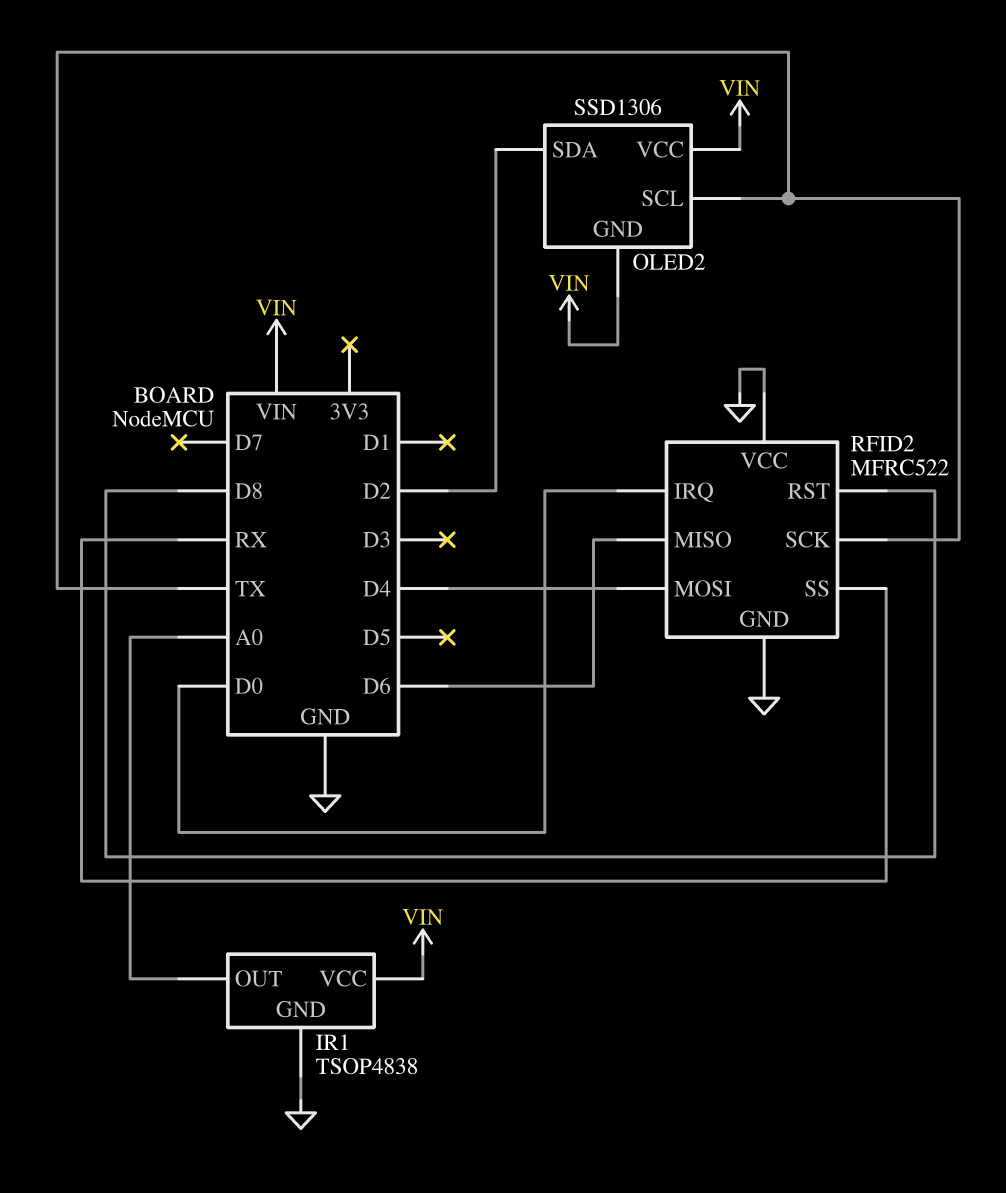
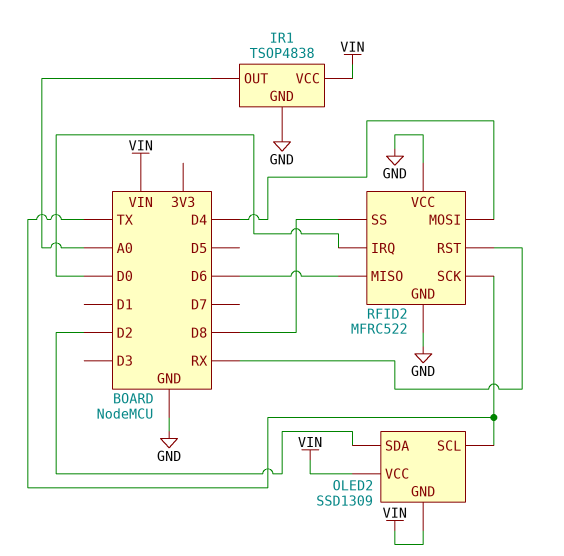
OLED2: SSD1306 -> SSD1309
RFID2 pin RST: D8 -> RX
RFID2 pin SS: RX -> D8

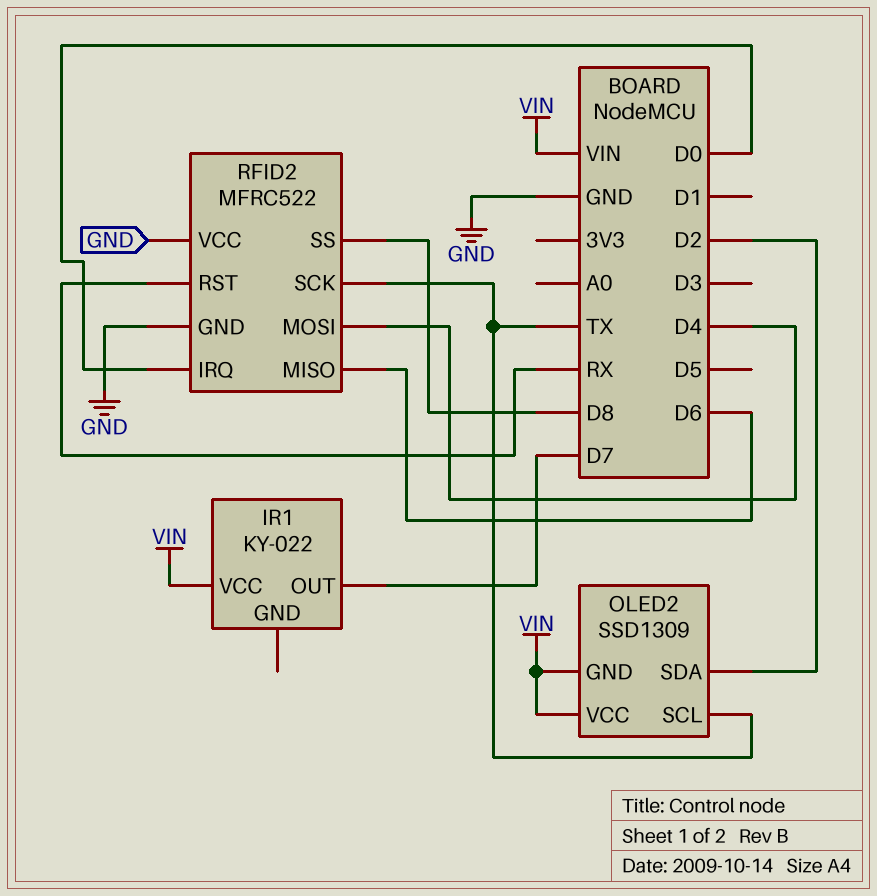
IR1: TSOP4838 -> KY-022
IR1 pin GND: GND -> none
IR1 pin OUT: A0 -> D7

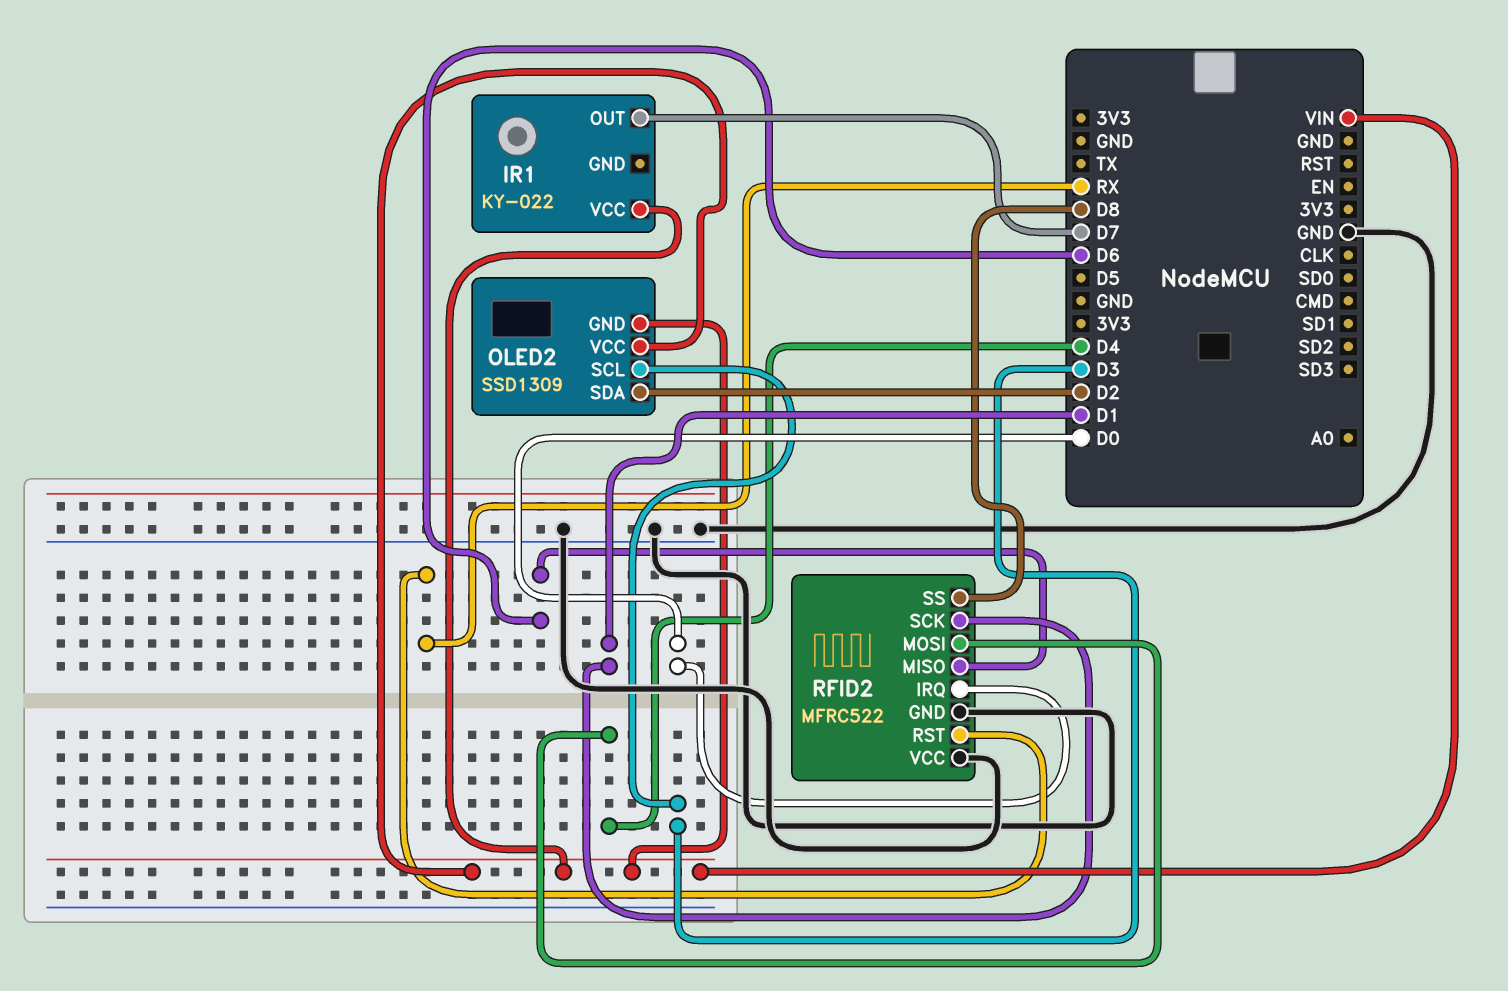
OLED2 pin SCL: TX -> D3
RFID2 pin SCK: TX -> D1

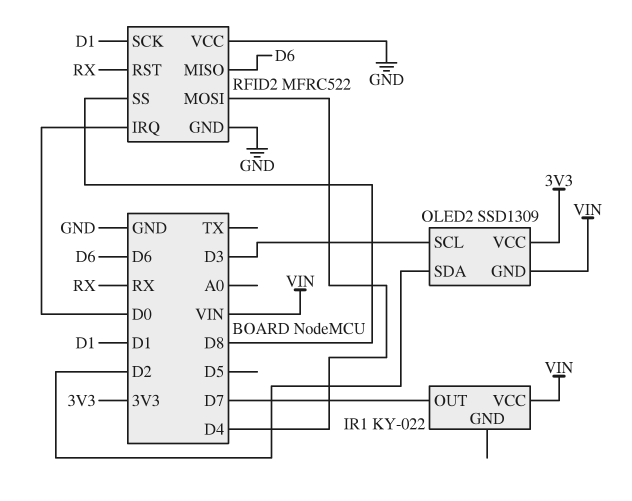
OLED2 pin VCC: VIN -> 3V3

